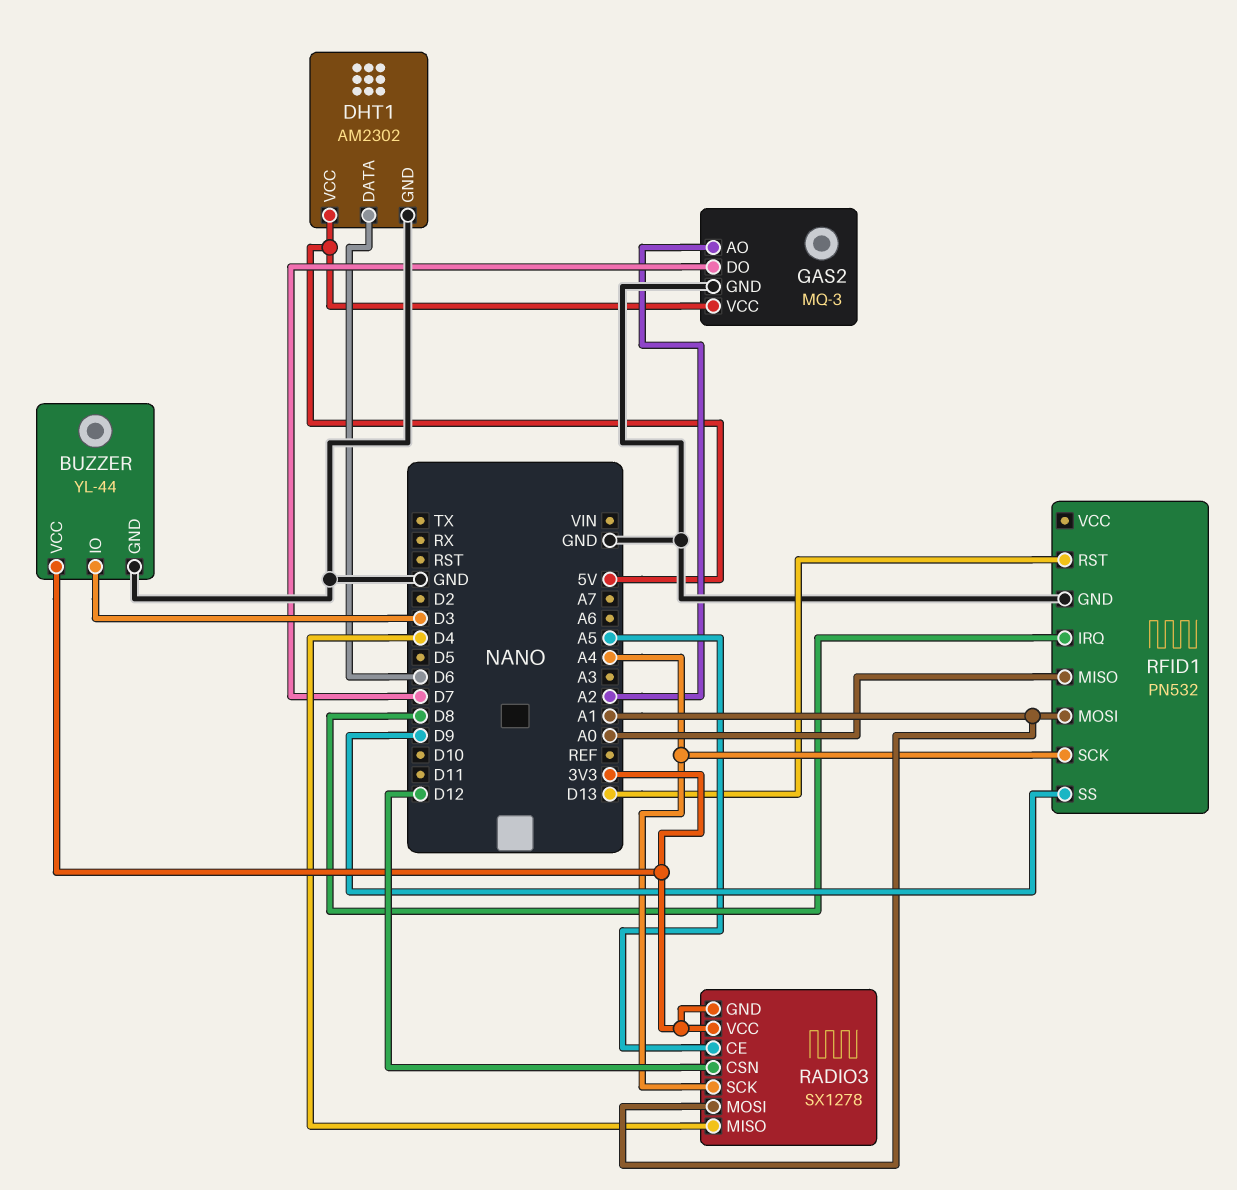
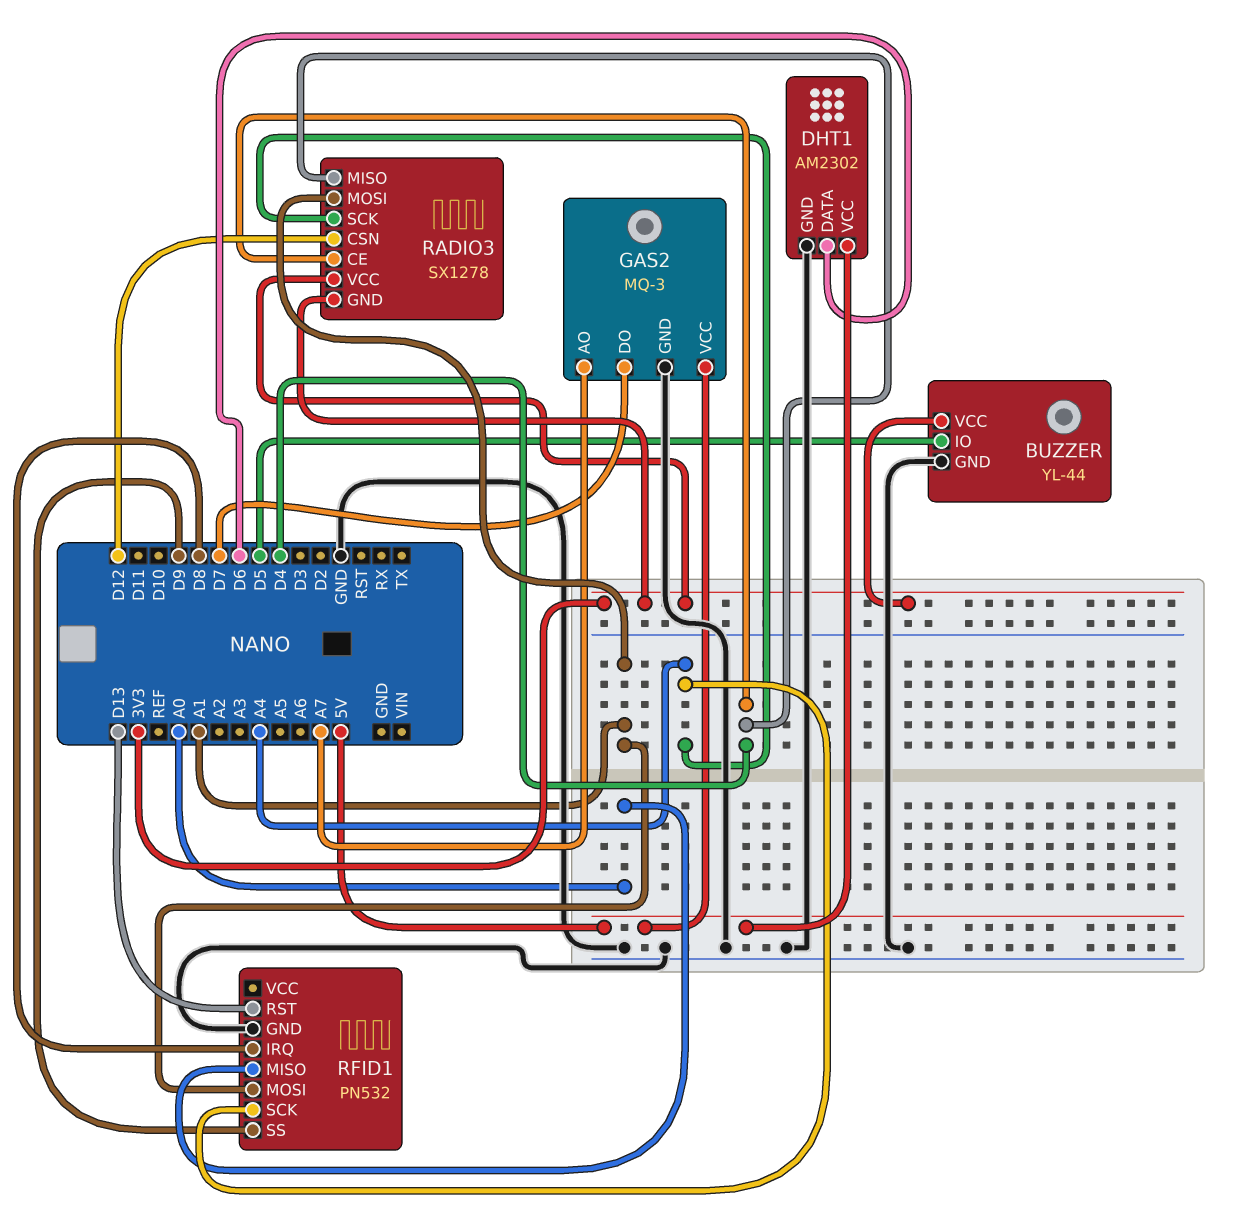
BUZZER pin IO: D3 -> D5
GAS2 pin AO: A2 -> A7
RADIO3 pin CE: A5 -> D4

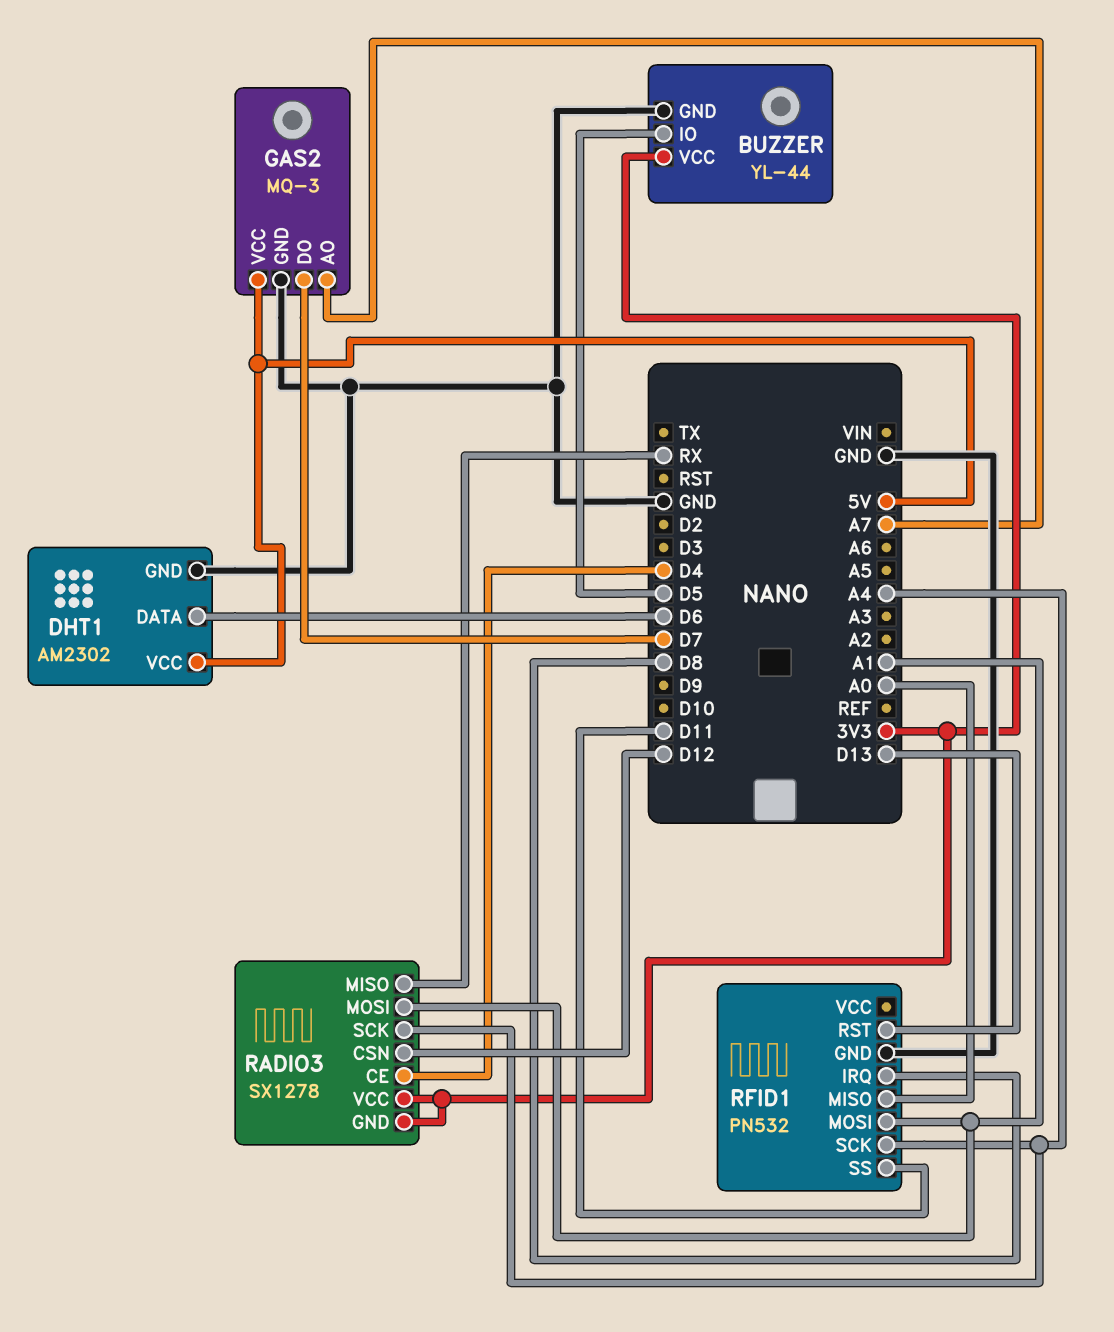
RADIO3 pin MISO: D4 -> RX
RFID1 pin SS: D9 -> D11

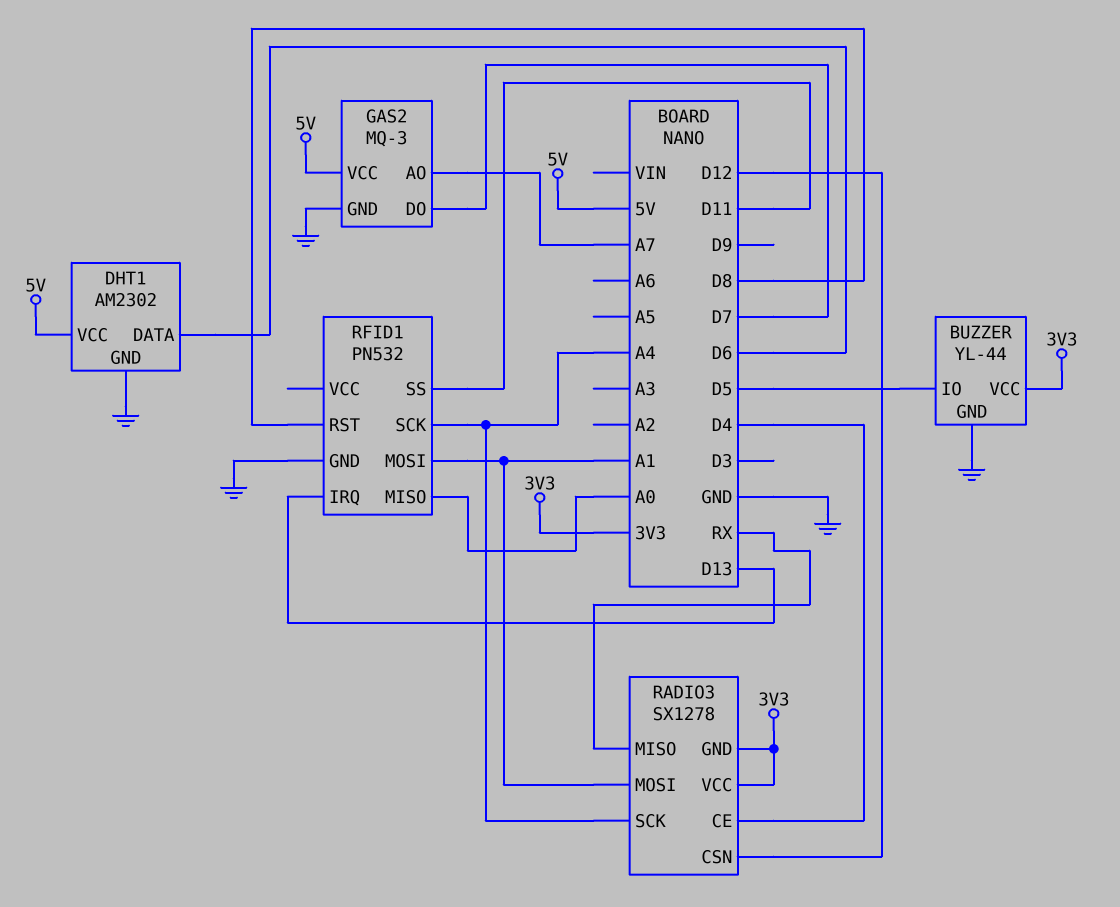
RFID1 pin IRQ: D8 -> D13
RFID1 pin RST: D13 -> D8

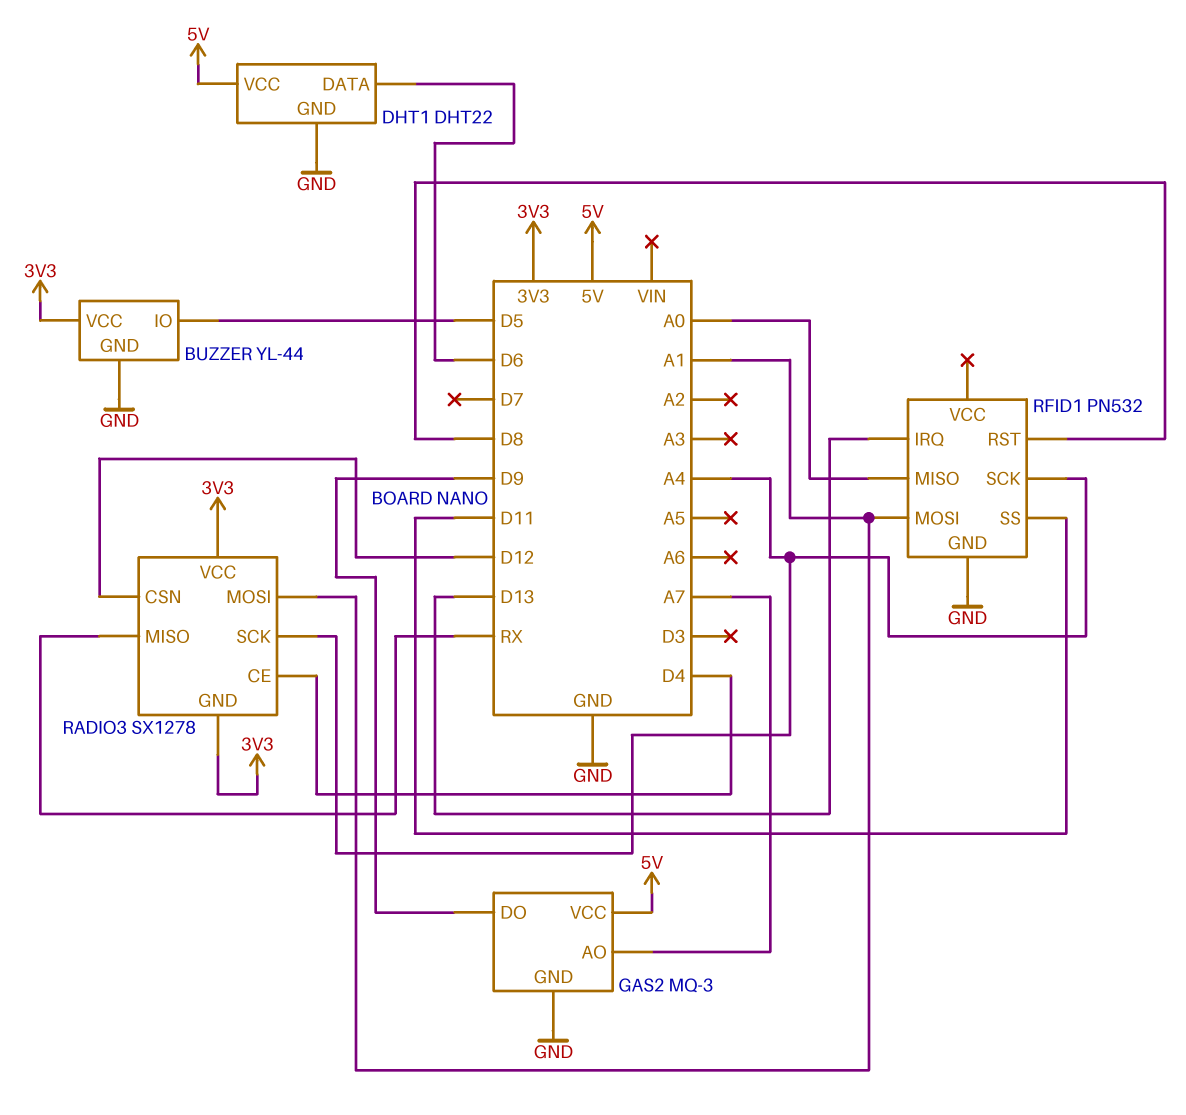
DHT1: AM2302 -> DHT22
GAS2 pin DO: D7 -> D9

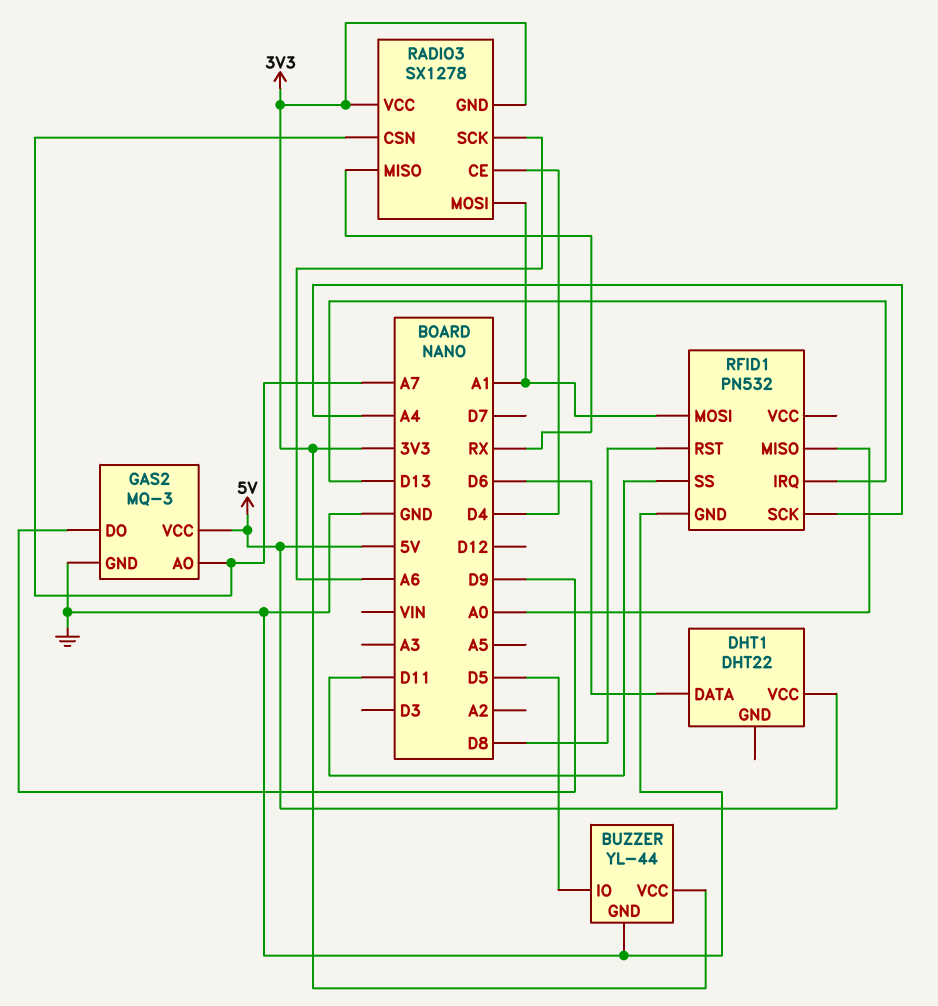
DHT1 pin GND: GND -> none
RADIO3 pin CSN: D12 -> A7
RADIO3 pin SCK: A4 -> A6

